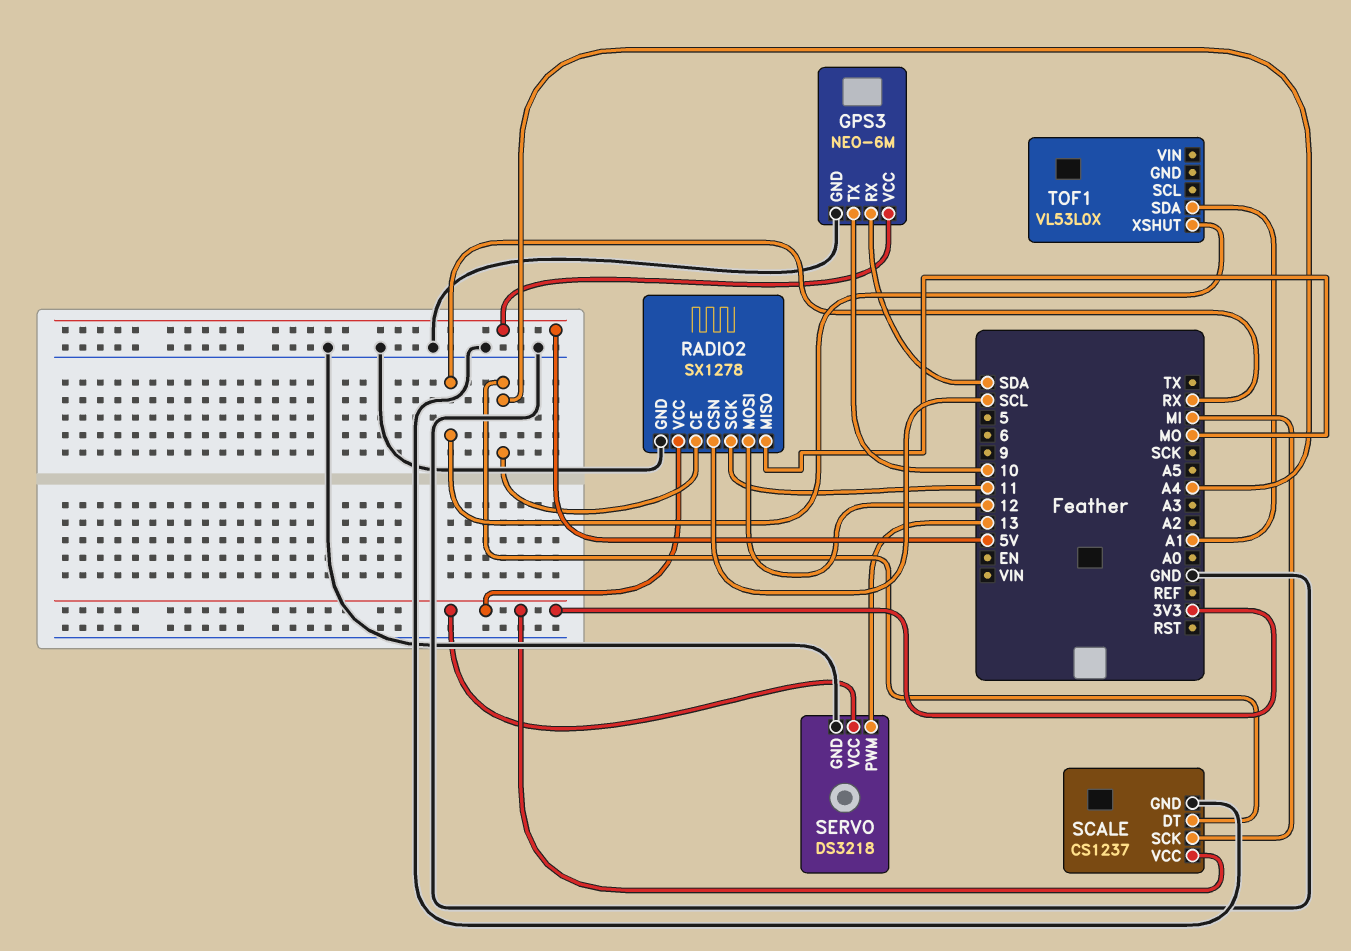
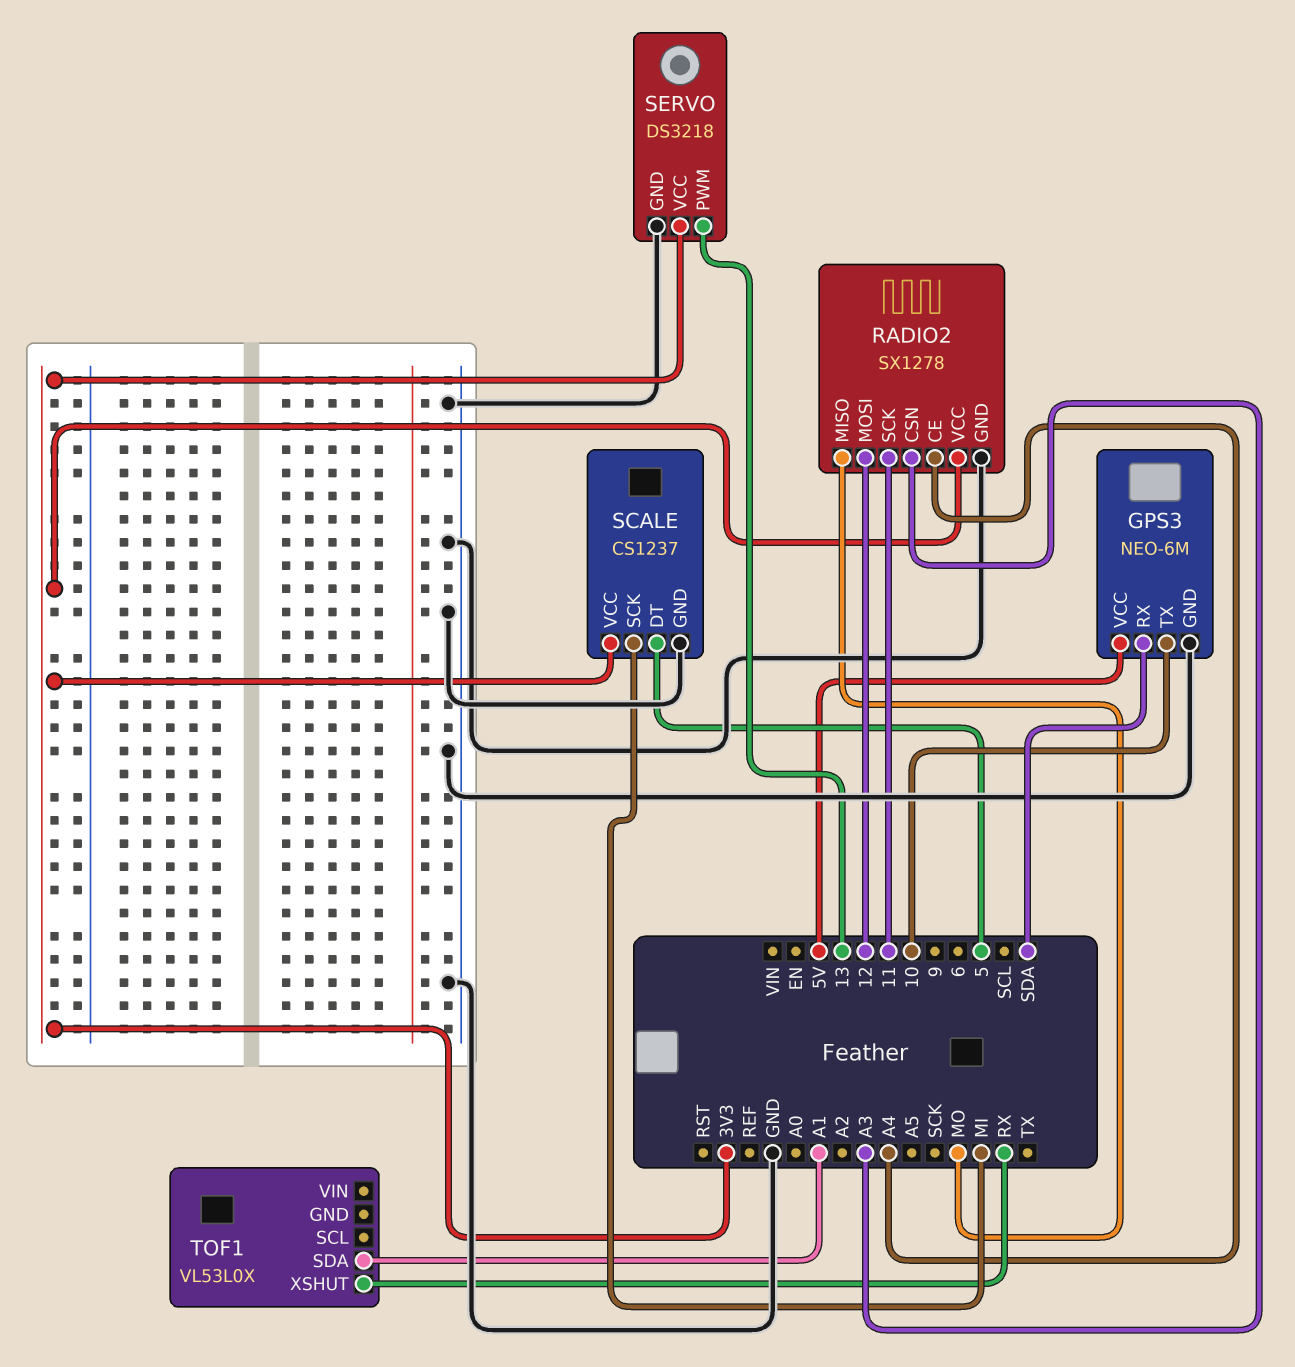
RADIO2 pin CSN: SCL -> A3
SCALE pin DT: A4 -> 5

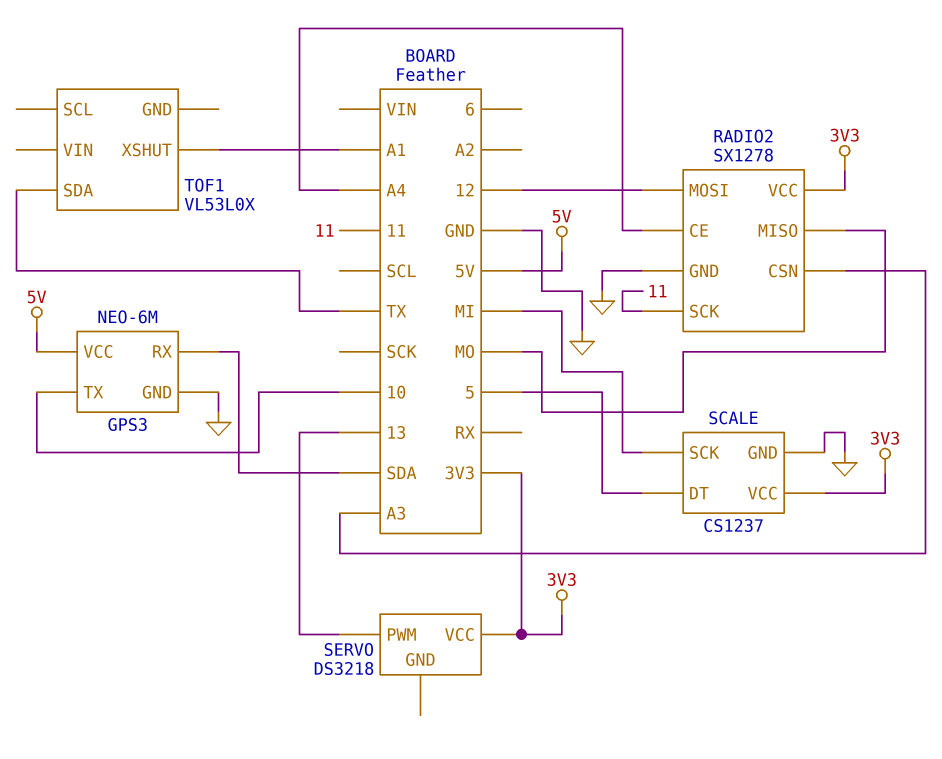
SERVO pin GND: GND -> none
TOF1 pin SDA: A1 -> TX
TOF1 pin XSHUT: RX -> A1

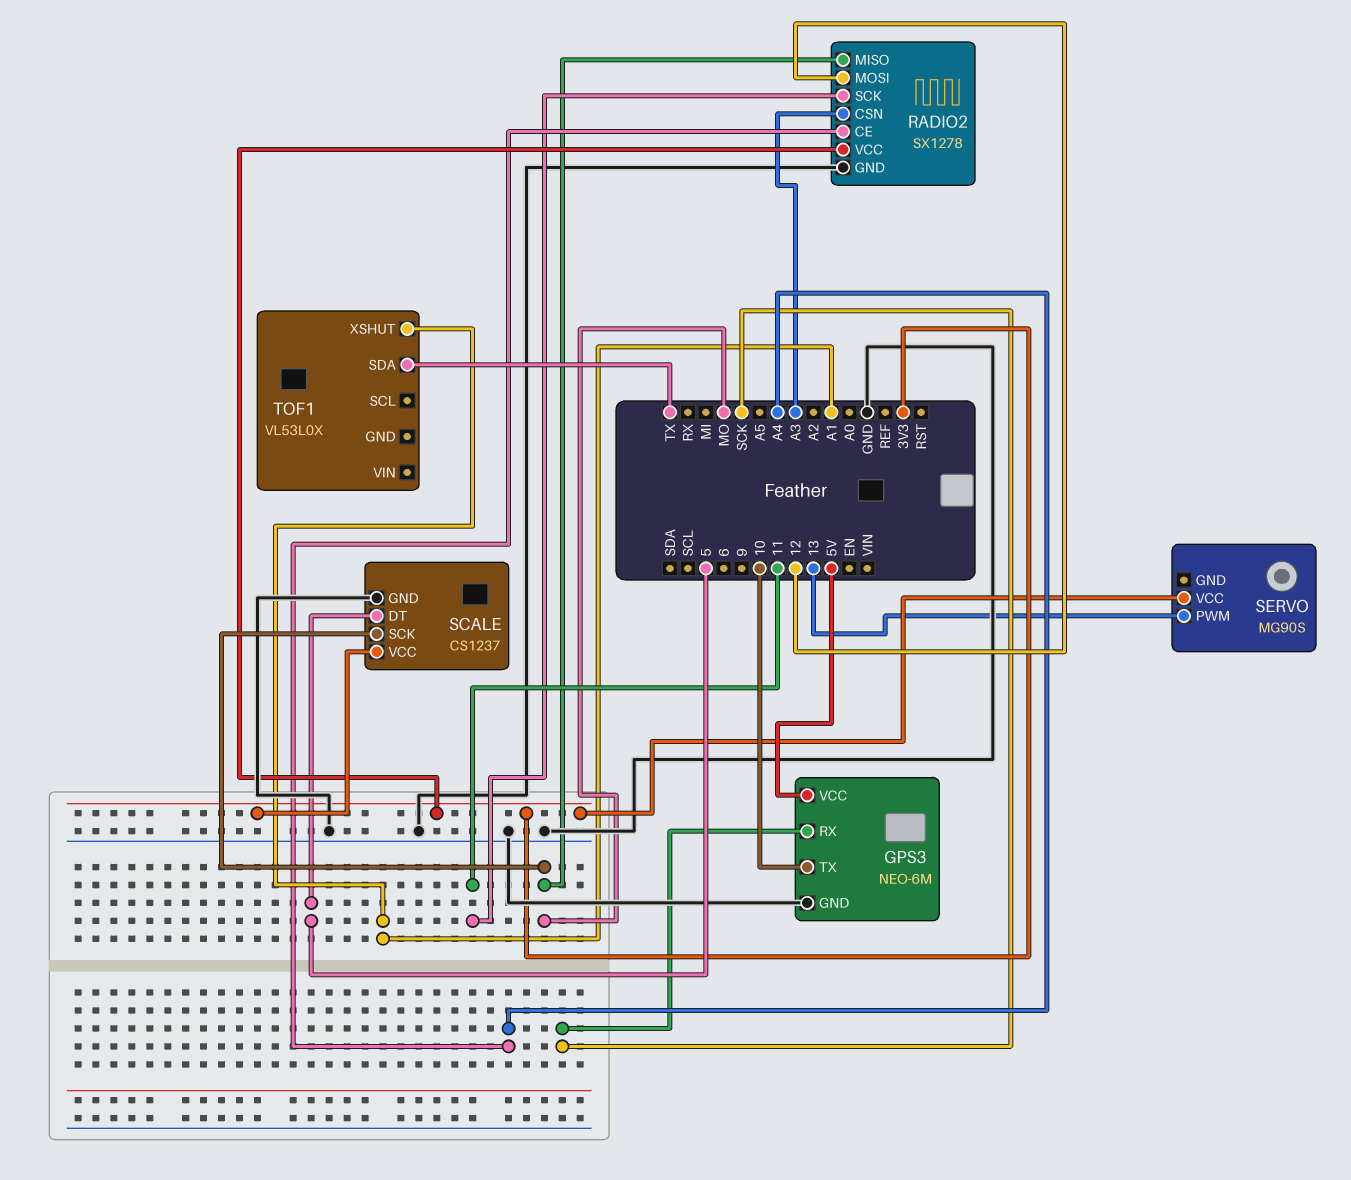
GPS3 pin RX: SDA -> SCK
SCALE pin SCK: MI -> MO
SERVO: DS3218 -> MG90S

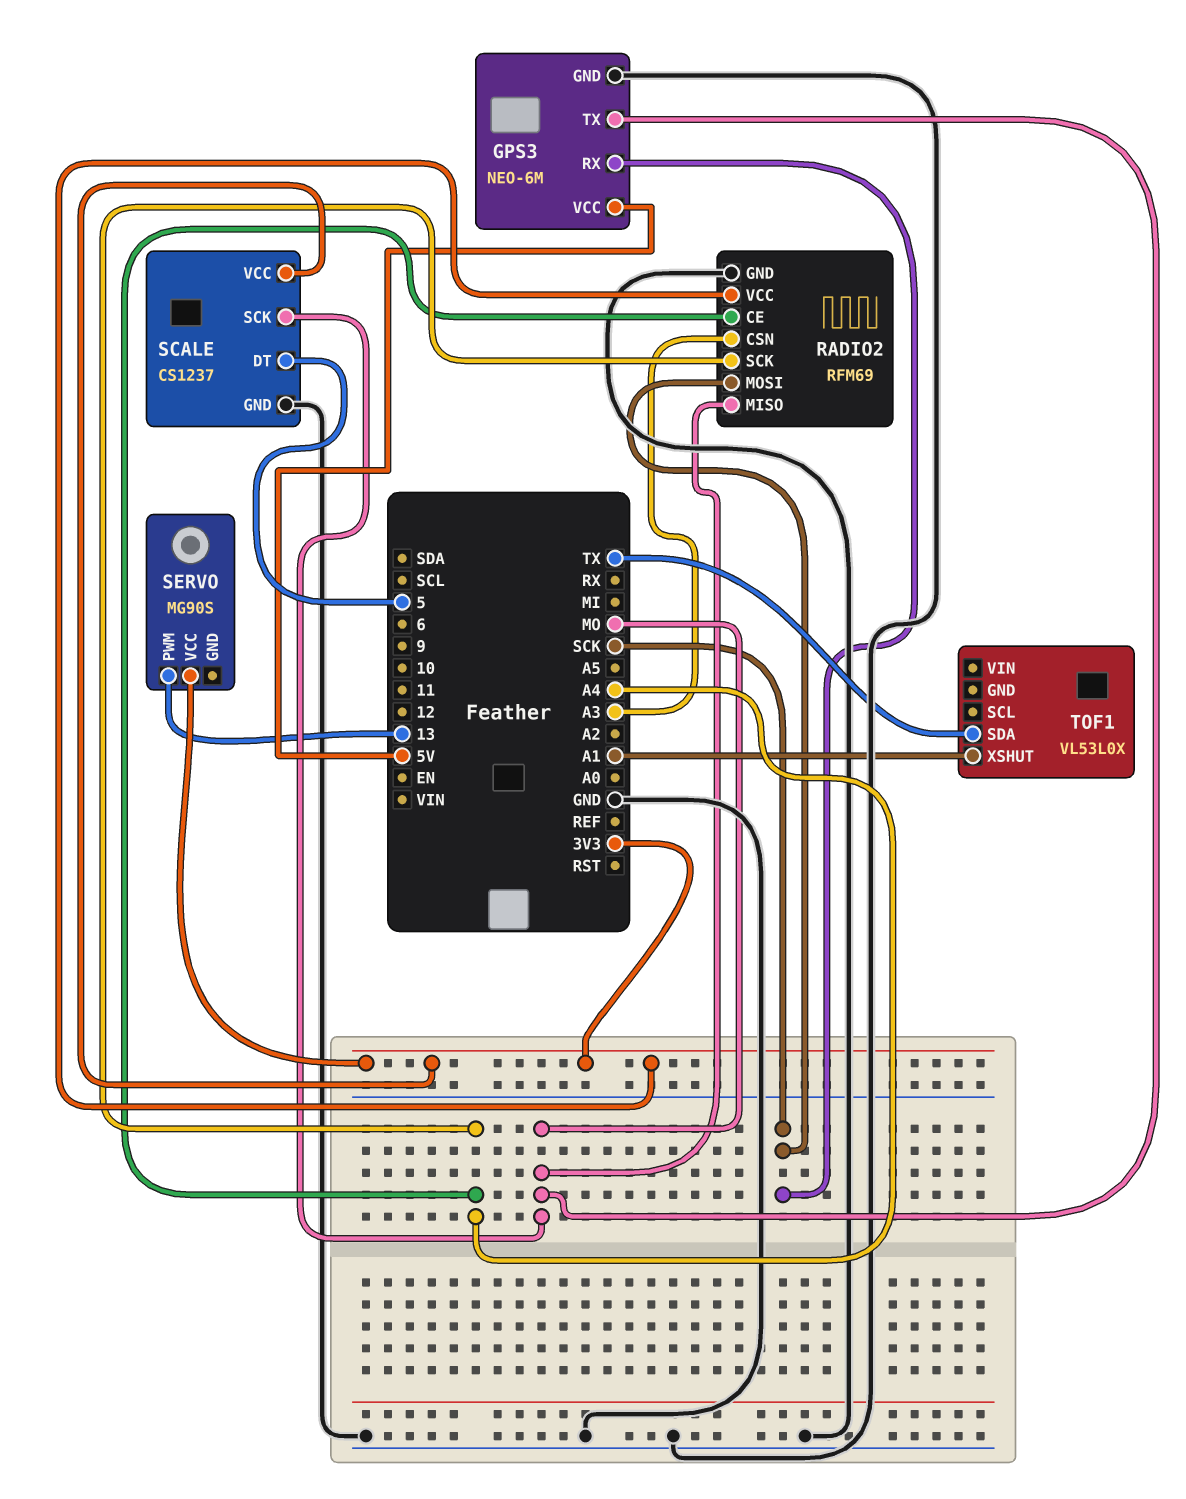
GPS3 pin TX: 10 -> MO
RADIO2: SX1278 -> RFM69
RADIO2 pin MOSI: 12 -> SCK
RADIO2 pin SCK: 11 -> A4

